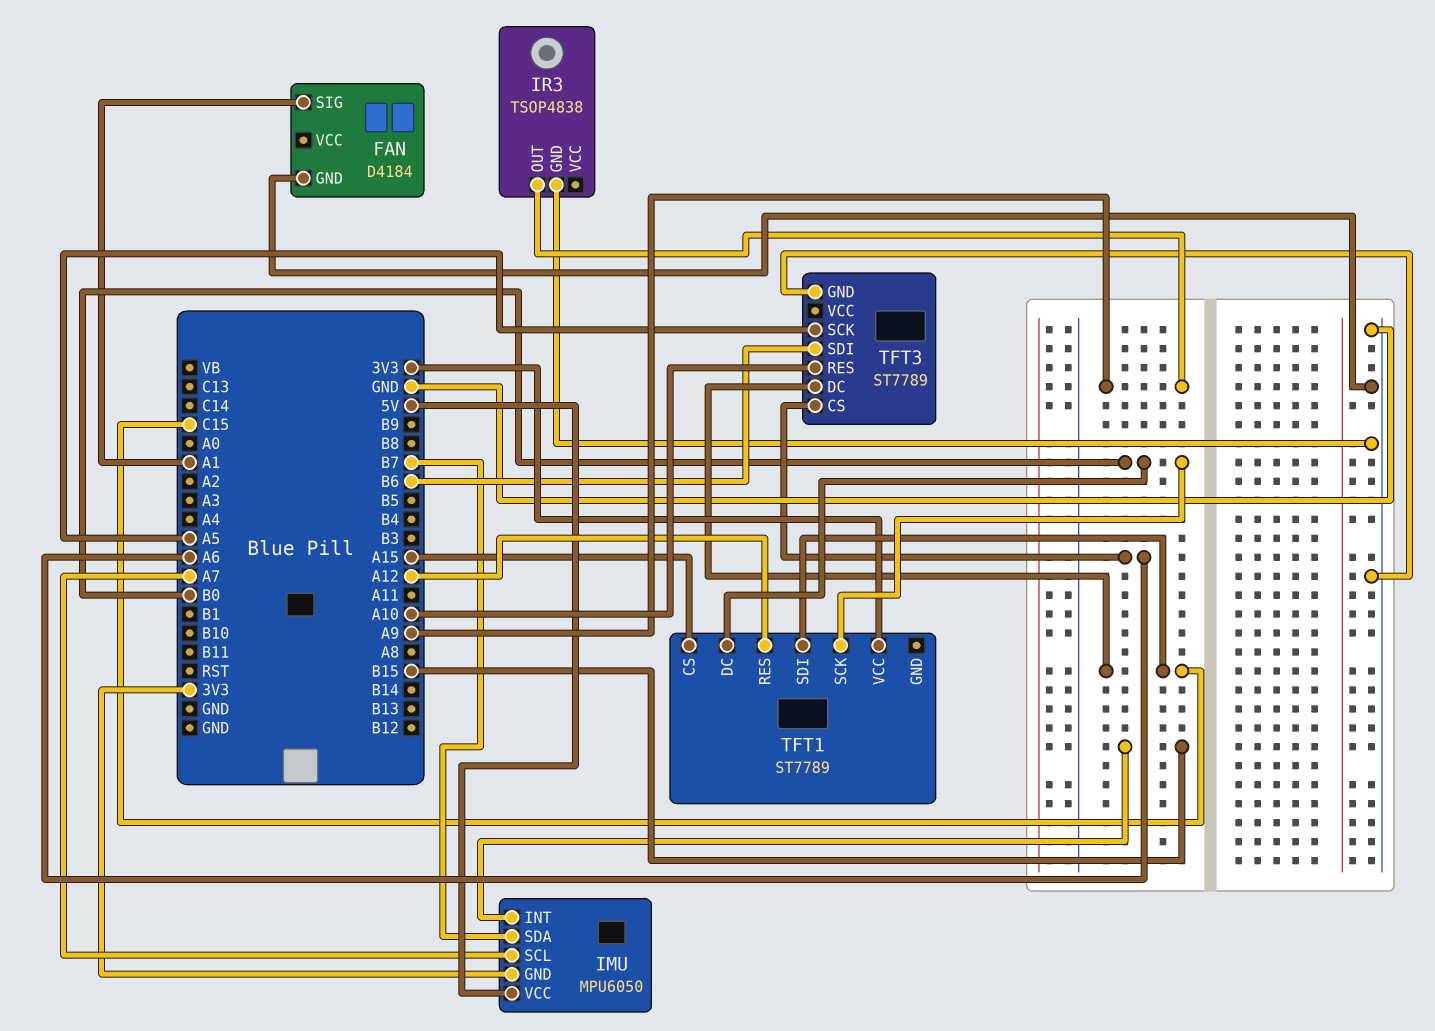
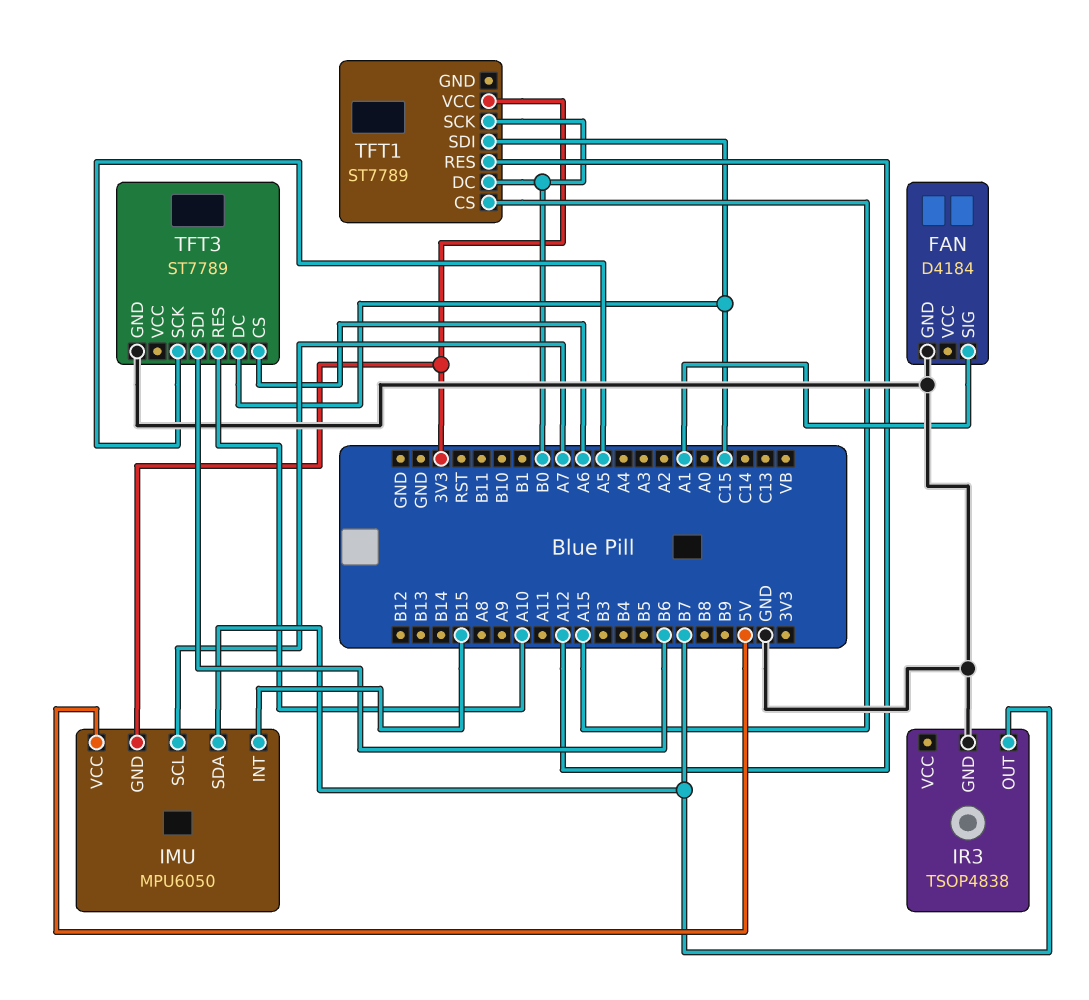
IR3 pin OUT: A9 -> B7

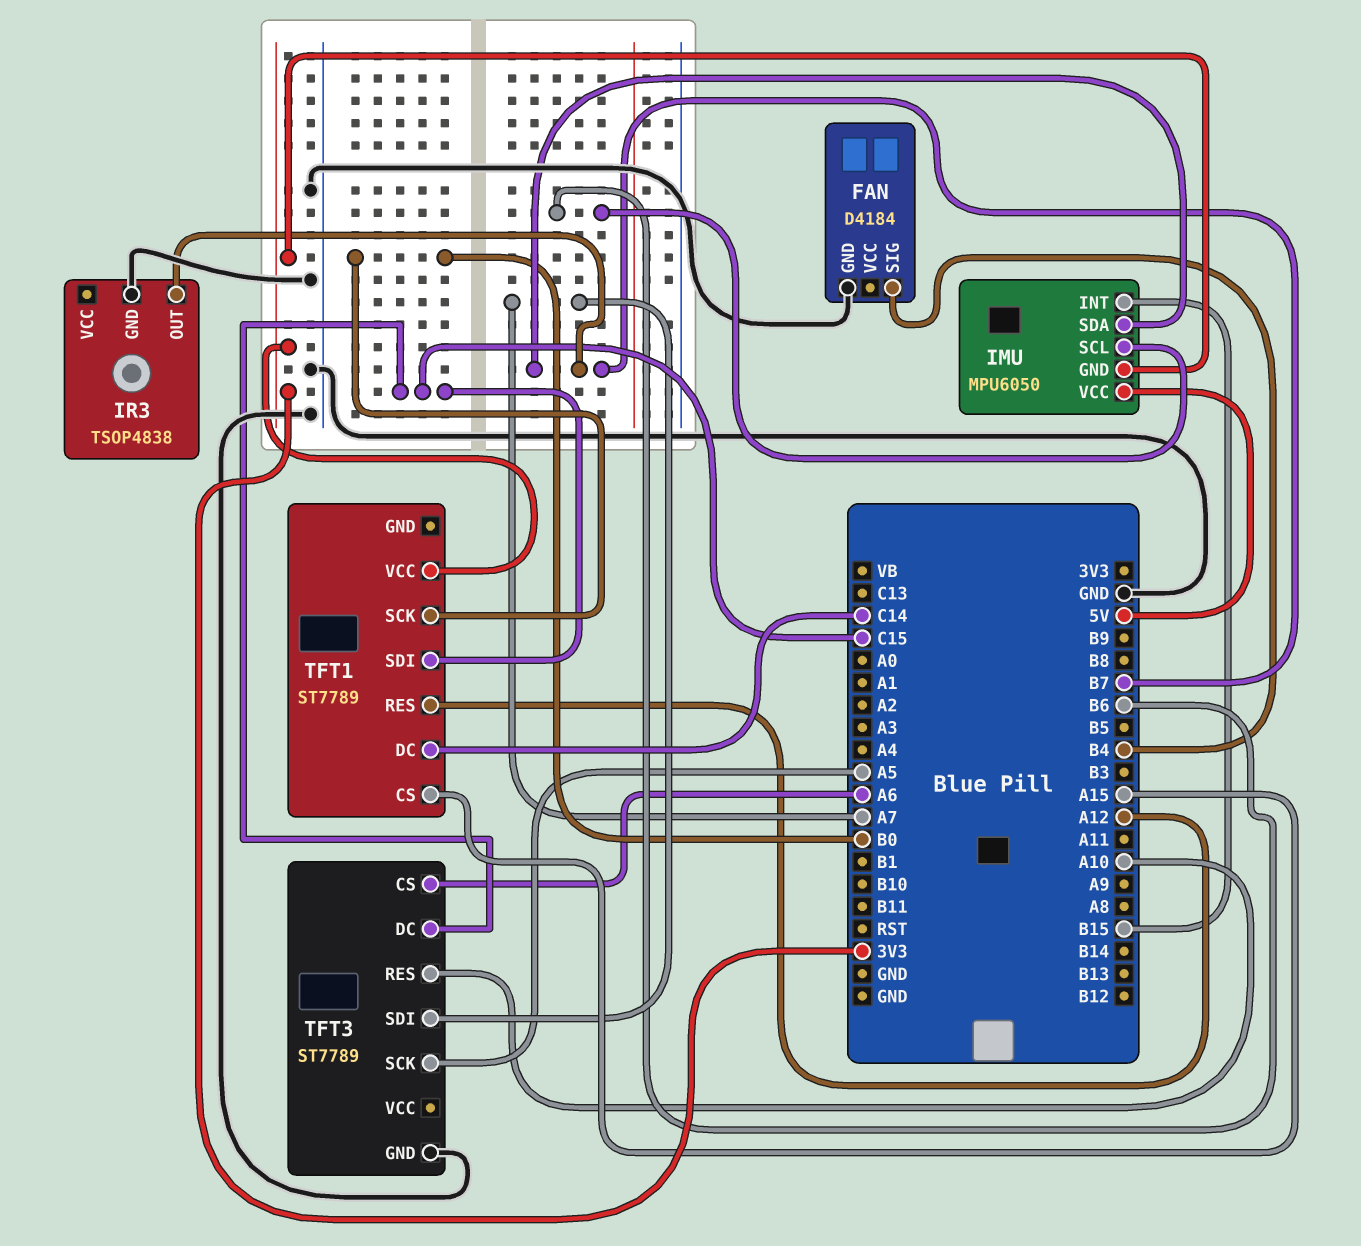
FAN pin SIG: A1 -> B4
IMU pin SCL: A7 -> B6
TFT1 pin DC: B0 -> C14
TFT3 pin SDI: B6 -> A7

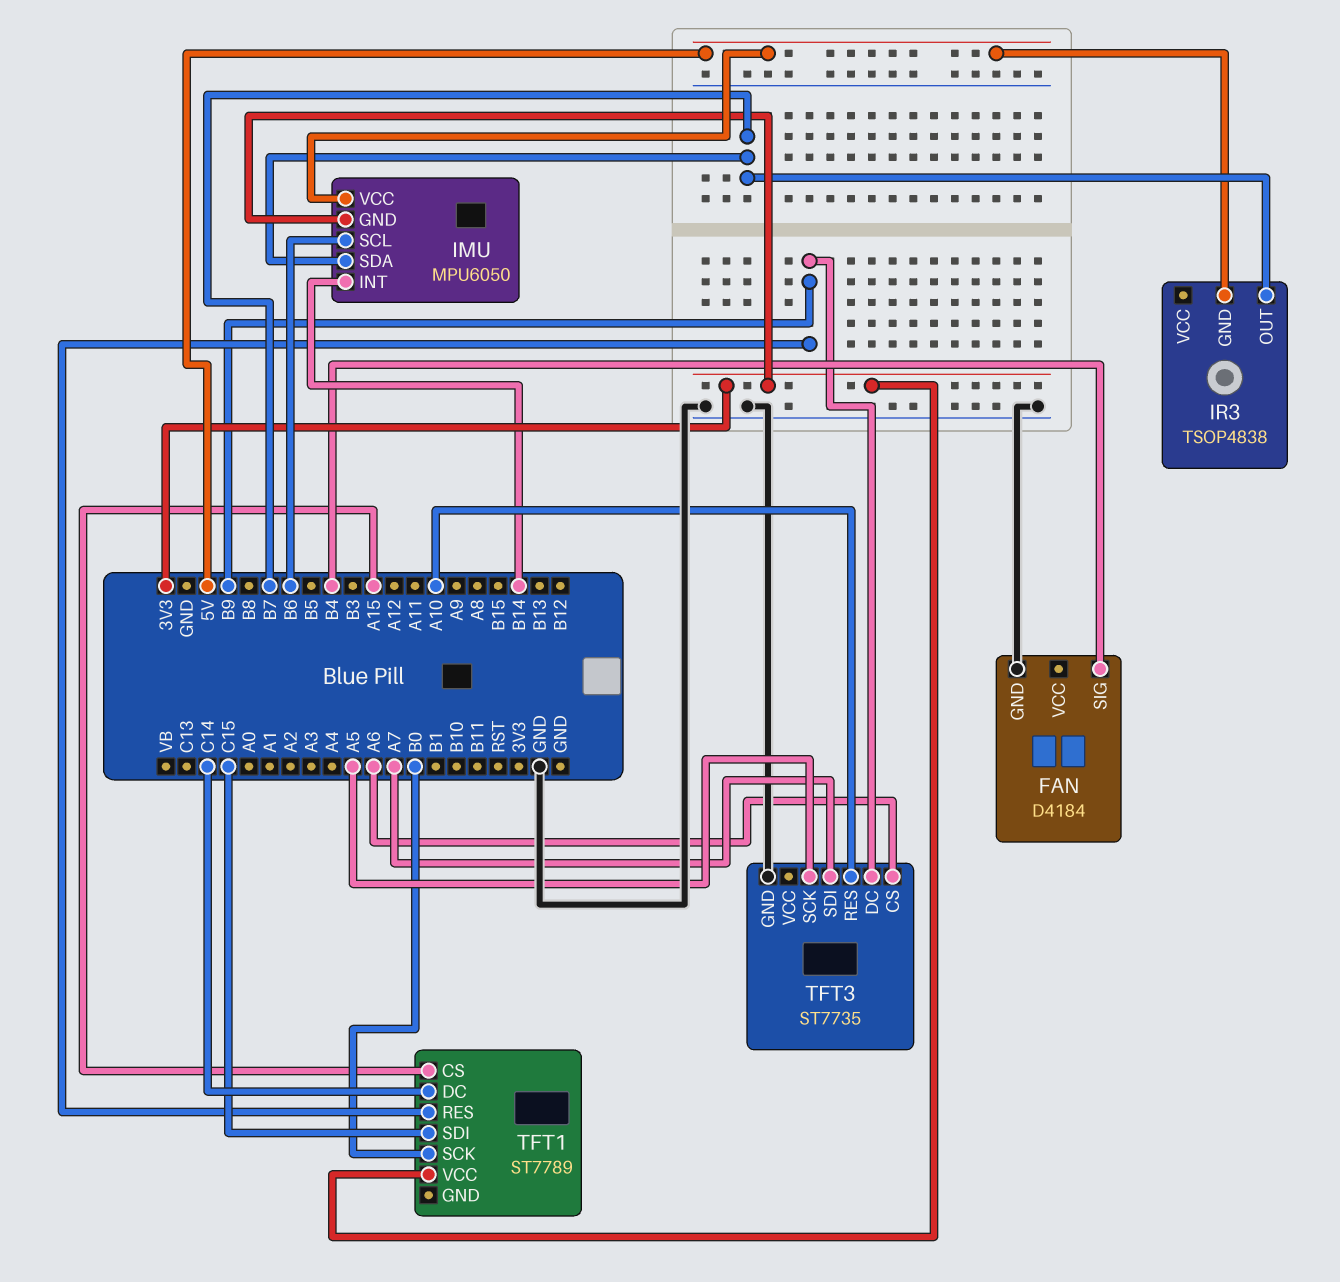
IMU pin INT: B15 -> B14
IR3 pin GND: GND -> 5V
TFT1 pin RES: A12 -> B9
TFT3: ST7789 -> ST7735
TFT3 pin DC: C15 -> B9

